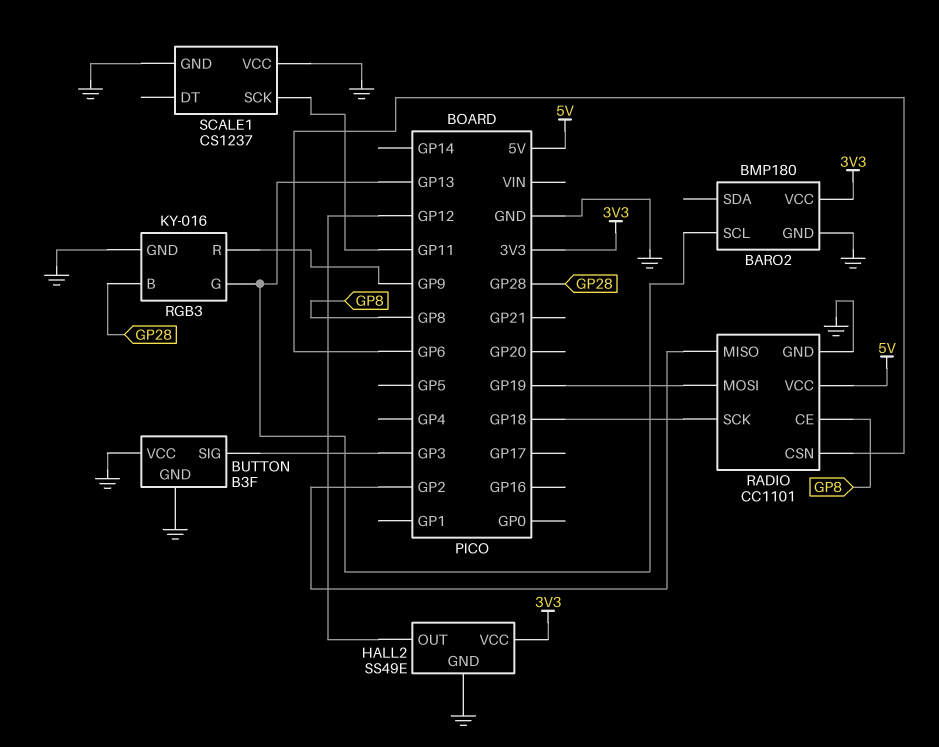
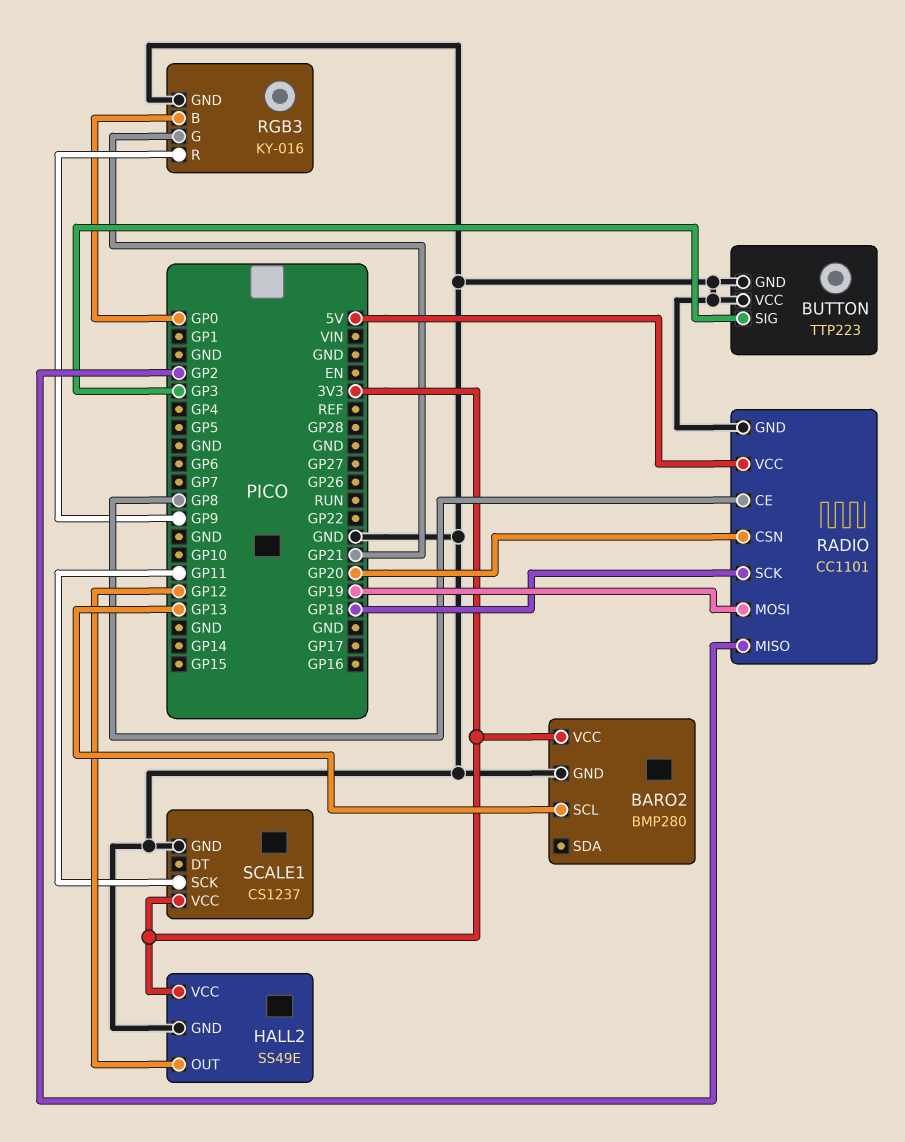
BARO2: BMP180 -> BMP280
BUTTON: B3F -> TTP223
RADIO pin CSN: GP6 -> GP20
RGB3 pin B: GP28 -> GP0
RGB3 pin G: GP13 -> GP21
SCALE1 pin VCC: GND -> 3V3

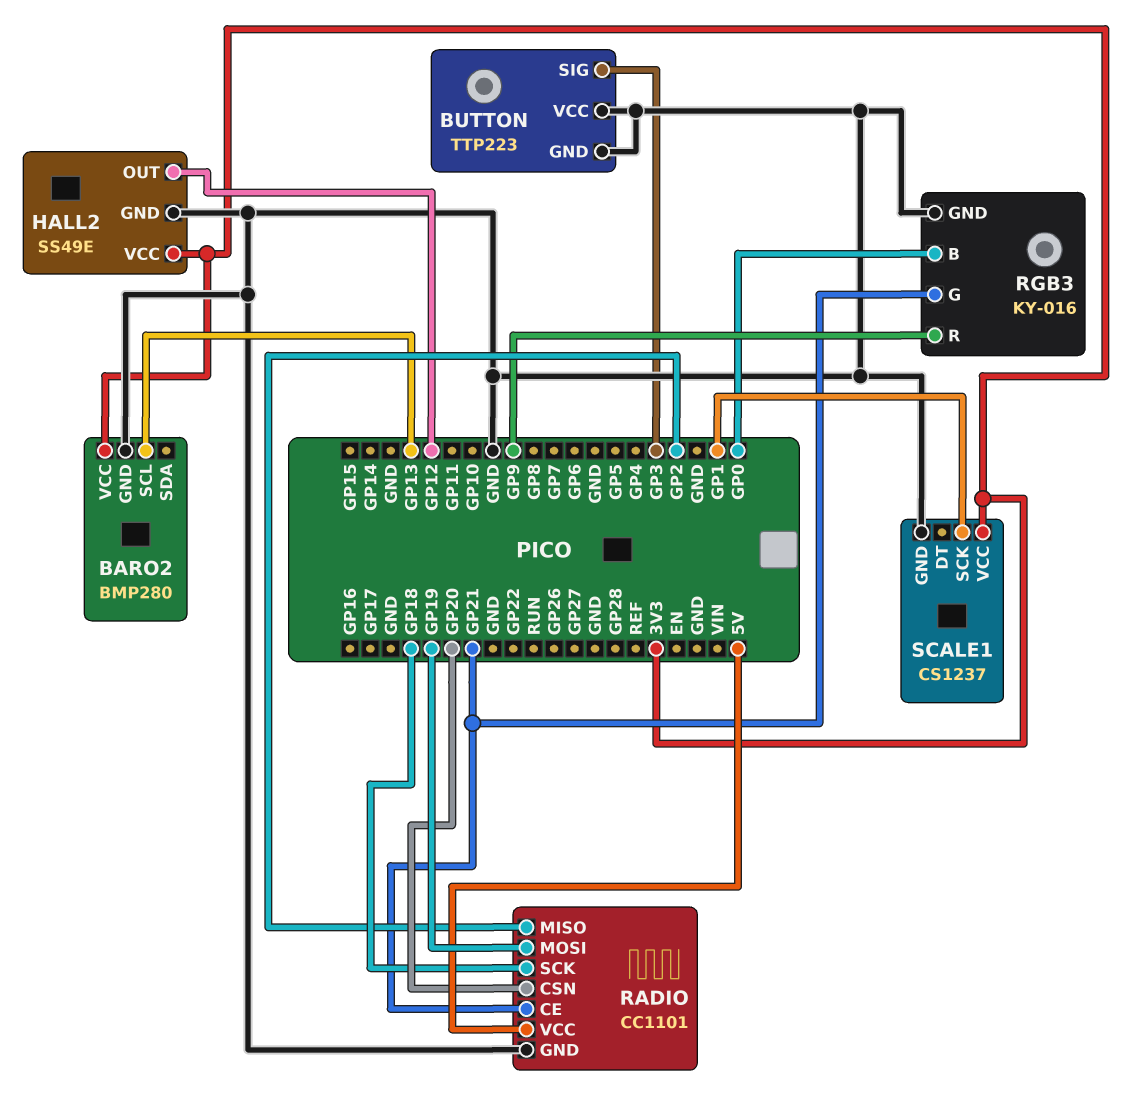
RADIO pin CE: GP8 -> GP21
SCALE1 pin SCK: GP11 -> GP1

